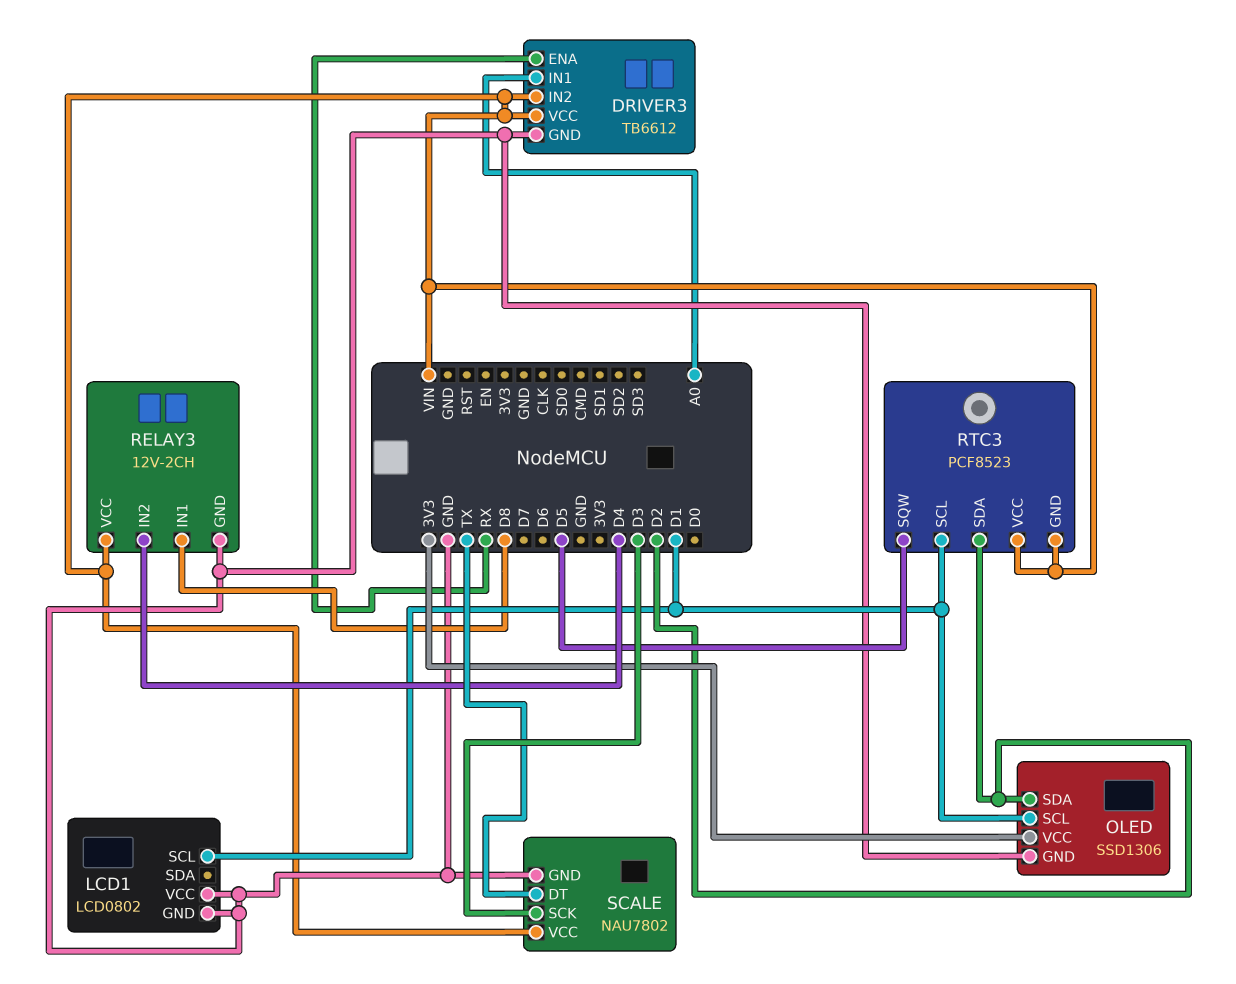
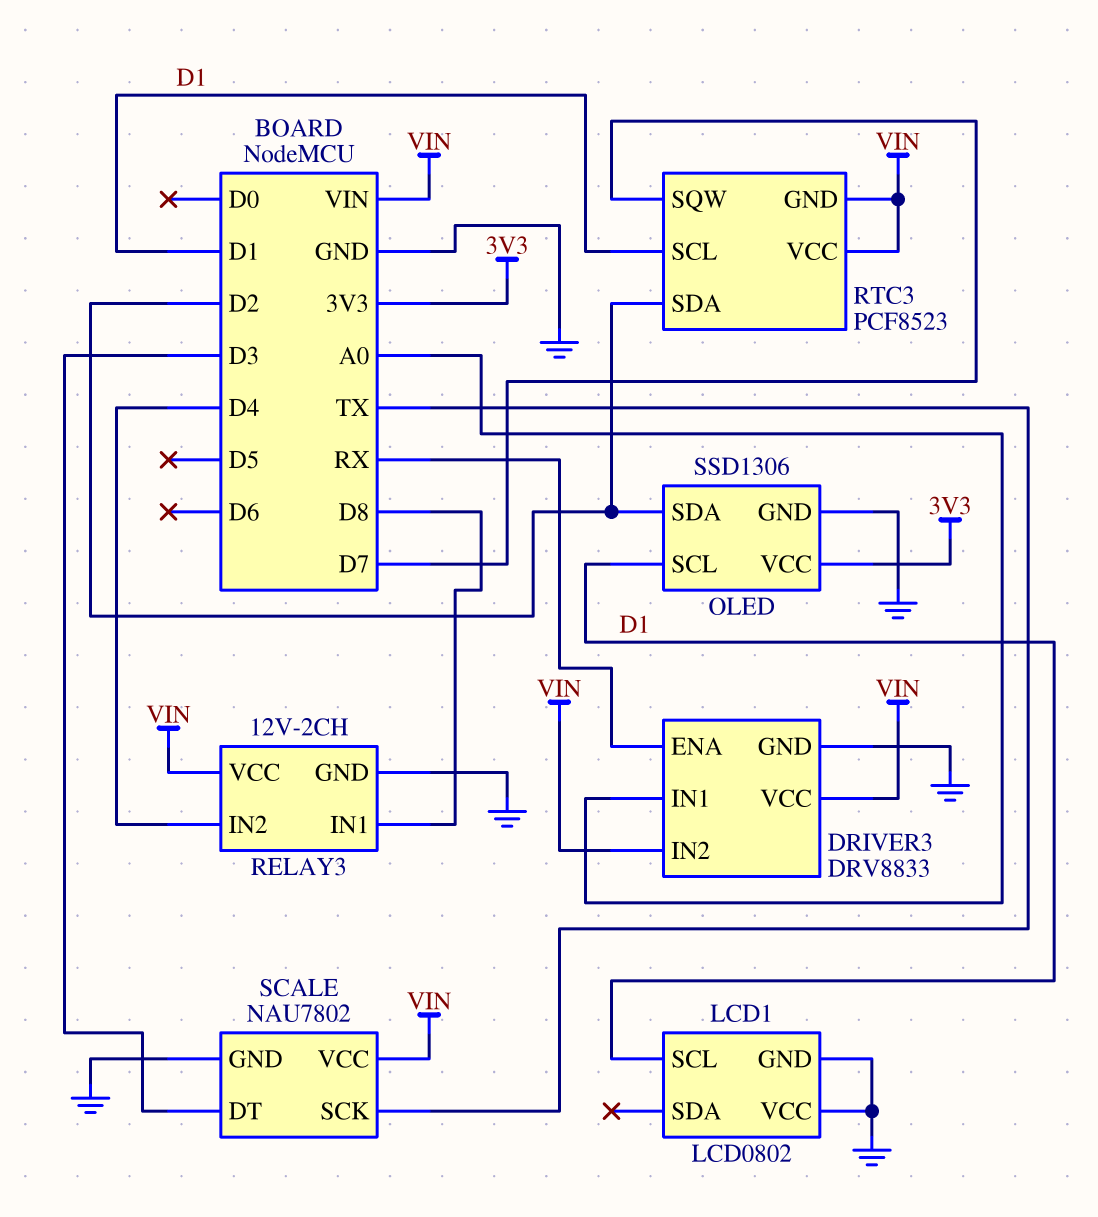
DRIVER3: TB6612 -> DRV8833
RTC3 pin SQW: D5 -> D7
SCALE pin DT: TX -> D3
SCALE pin SCK: D3 -> TX

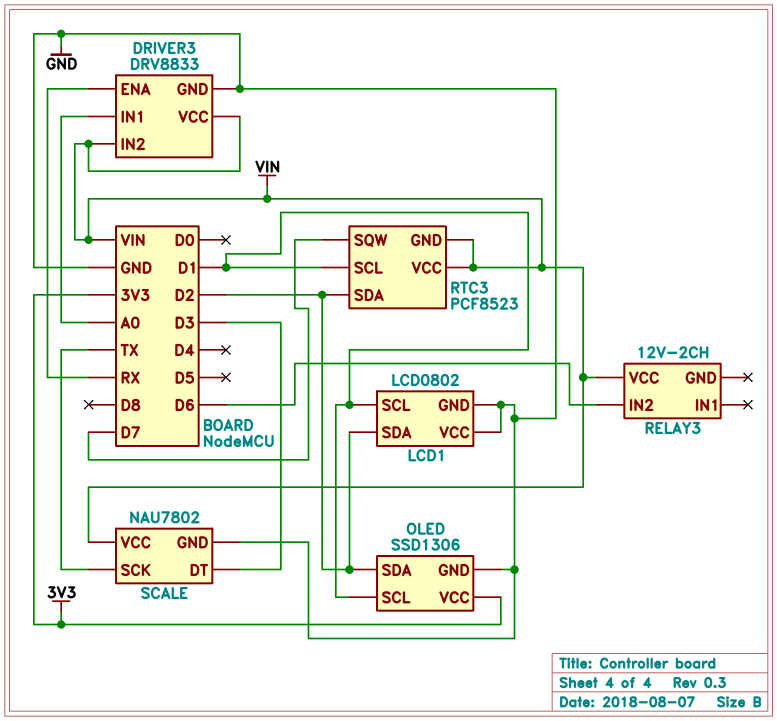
LCD1 pin SDA: none -> D2
RELAY3 pin GND: GND -> none
RELAY3 pin IN1: D8 -> none
RELAY3 pin IN2: D4 -> D6

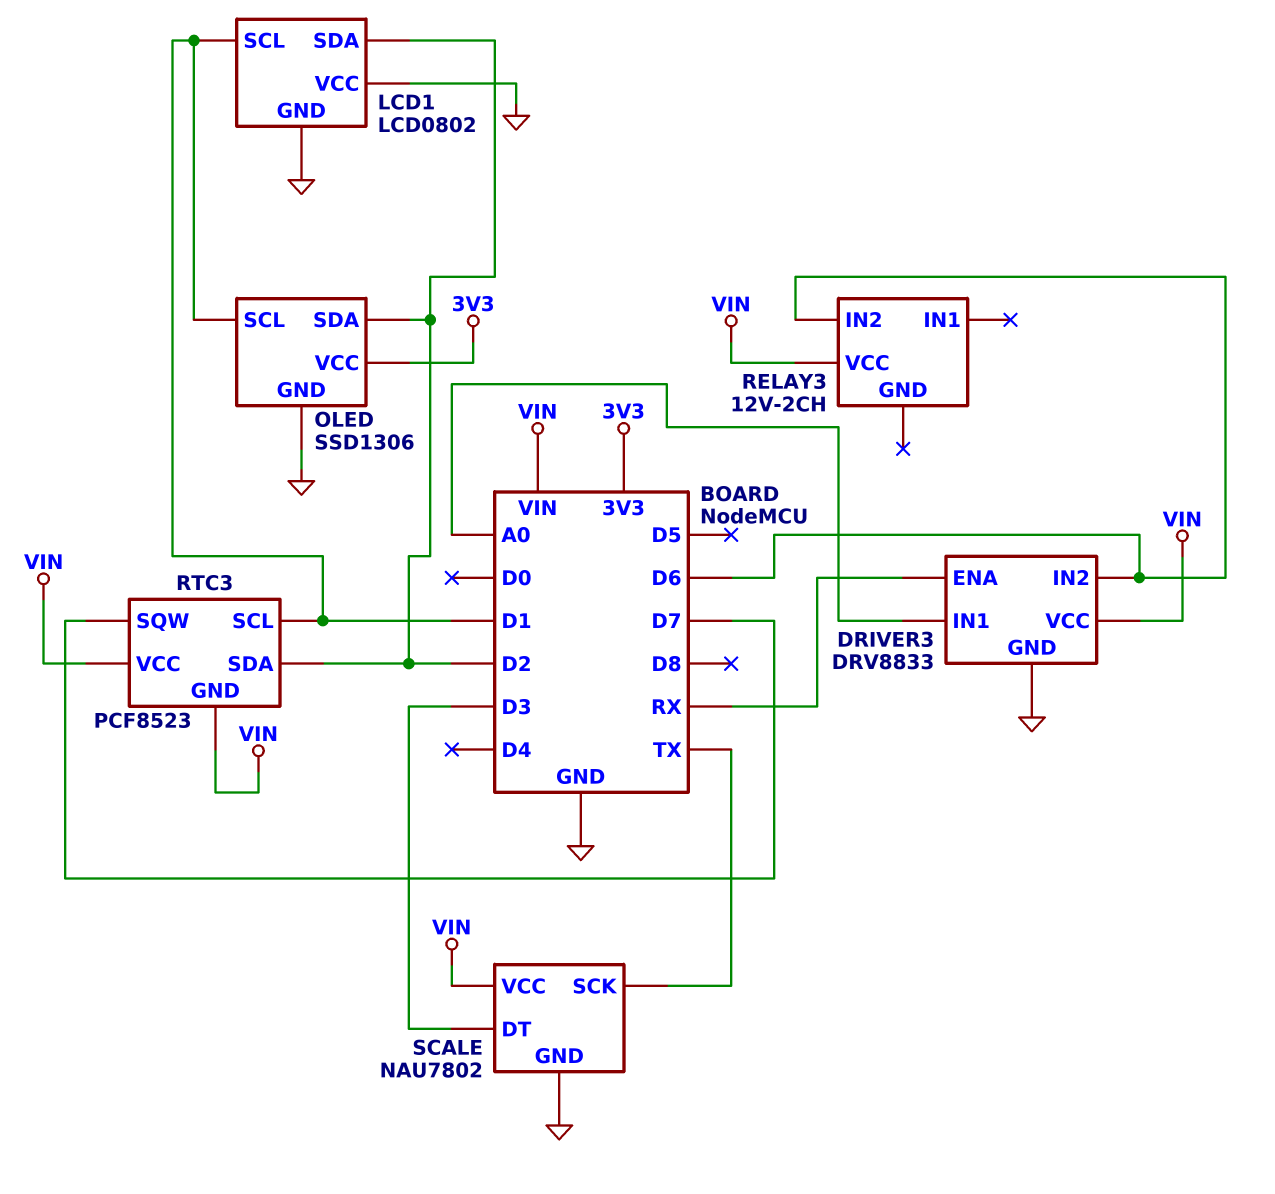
DRIVER3 pin IN2: VIN -> D6

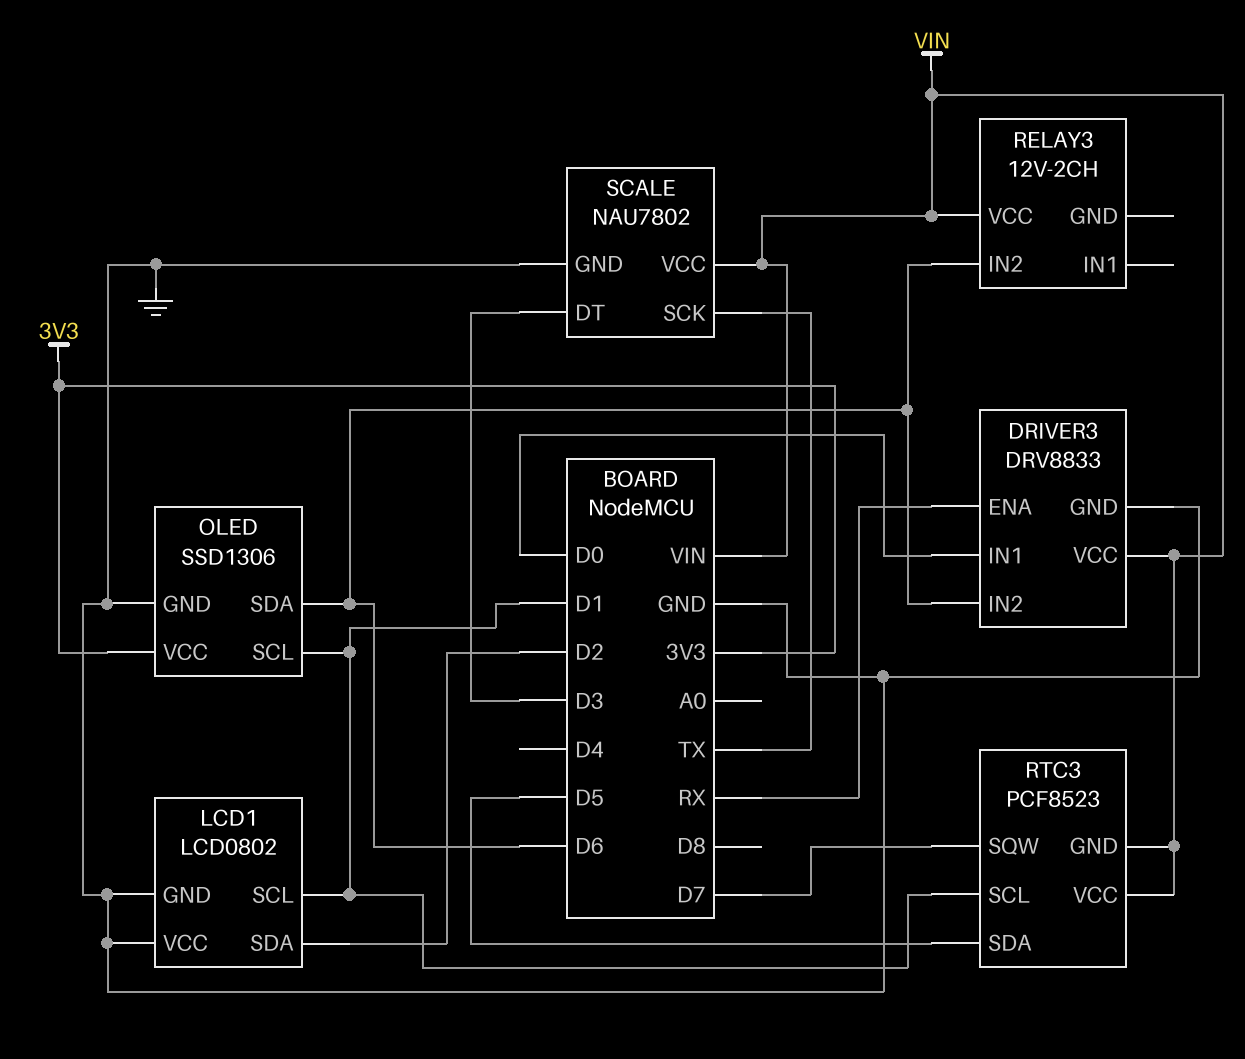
DRIVER3 pin IN1: A0 -> D0
OLED pin SDA: D2 -> D6
RTC3 pin SDA: D2 -> D5

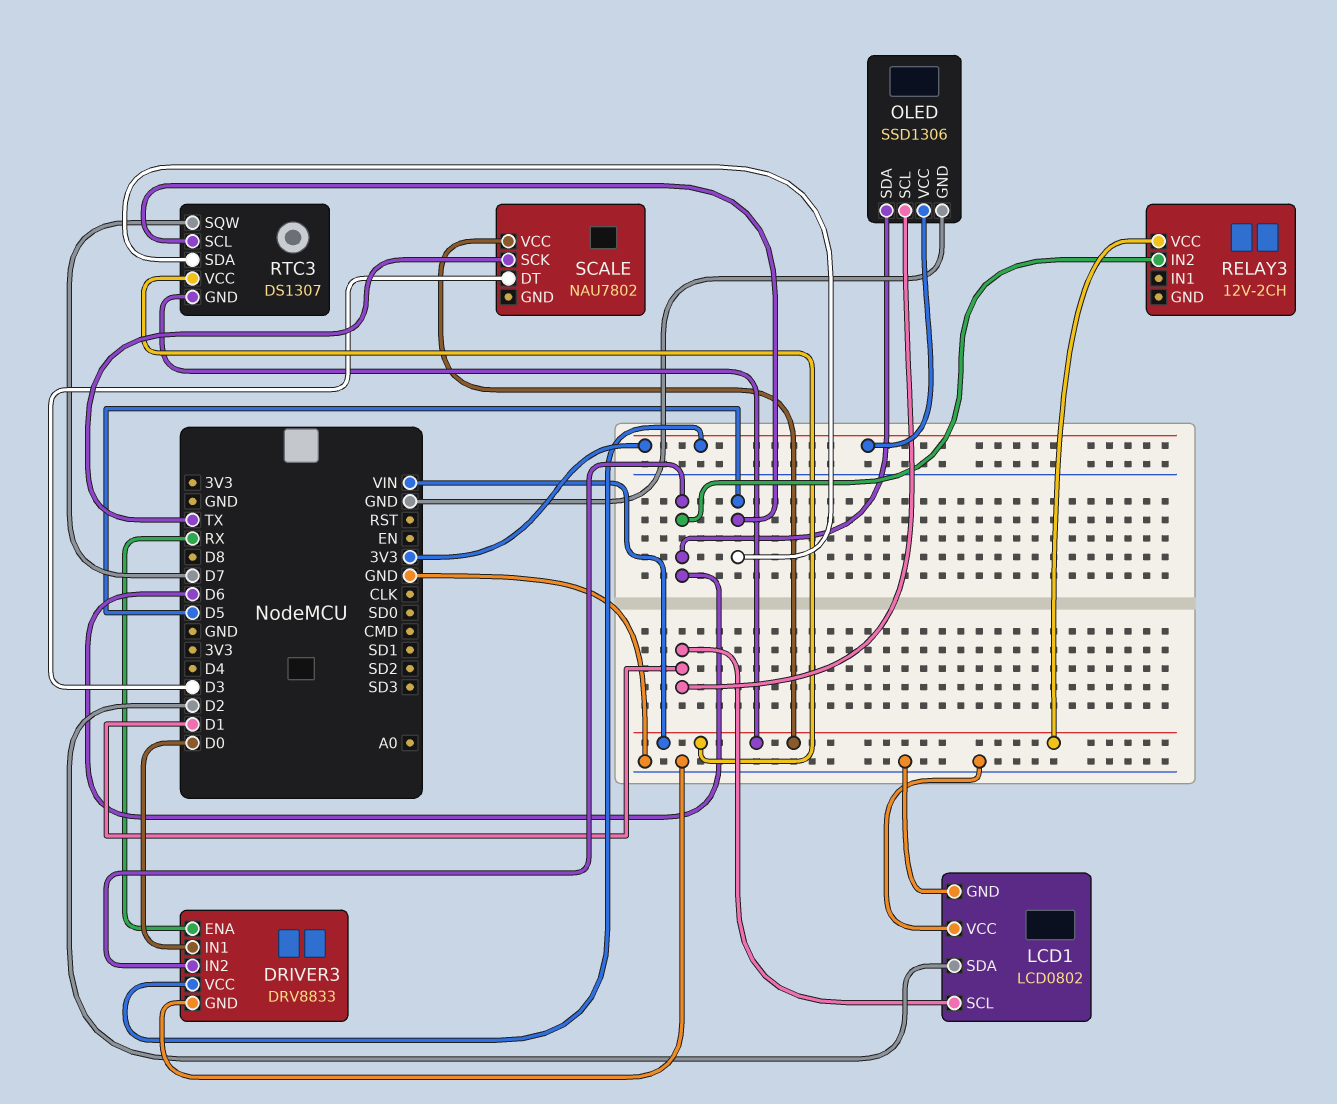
DRIVER3 pin VCC: VIN -> 3V3
RTC3: PCF8523 -> DS1307
RTC3 pin SCL: D1 -> D5
SCALE pin GND: GND -> none

